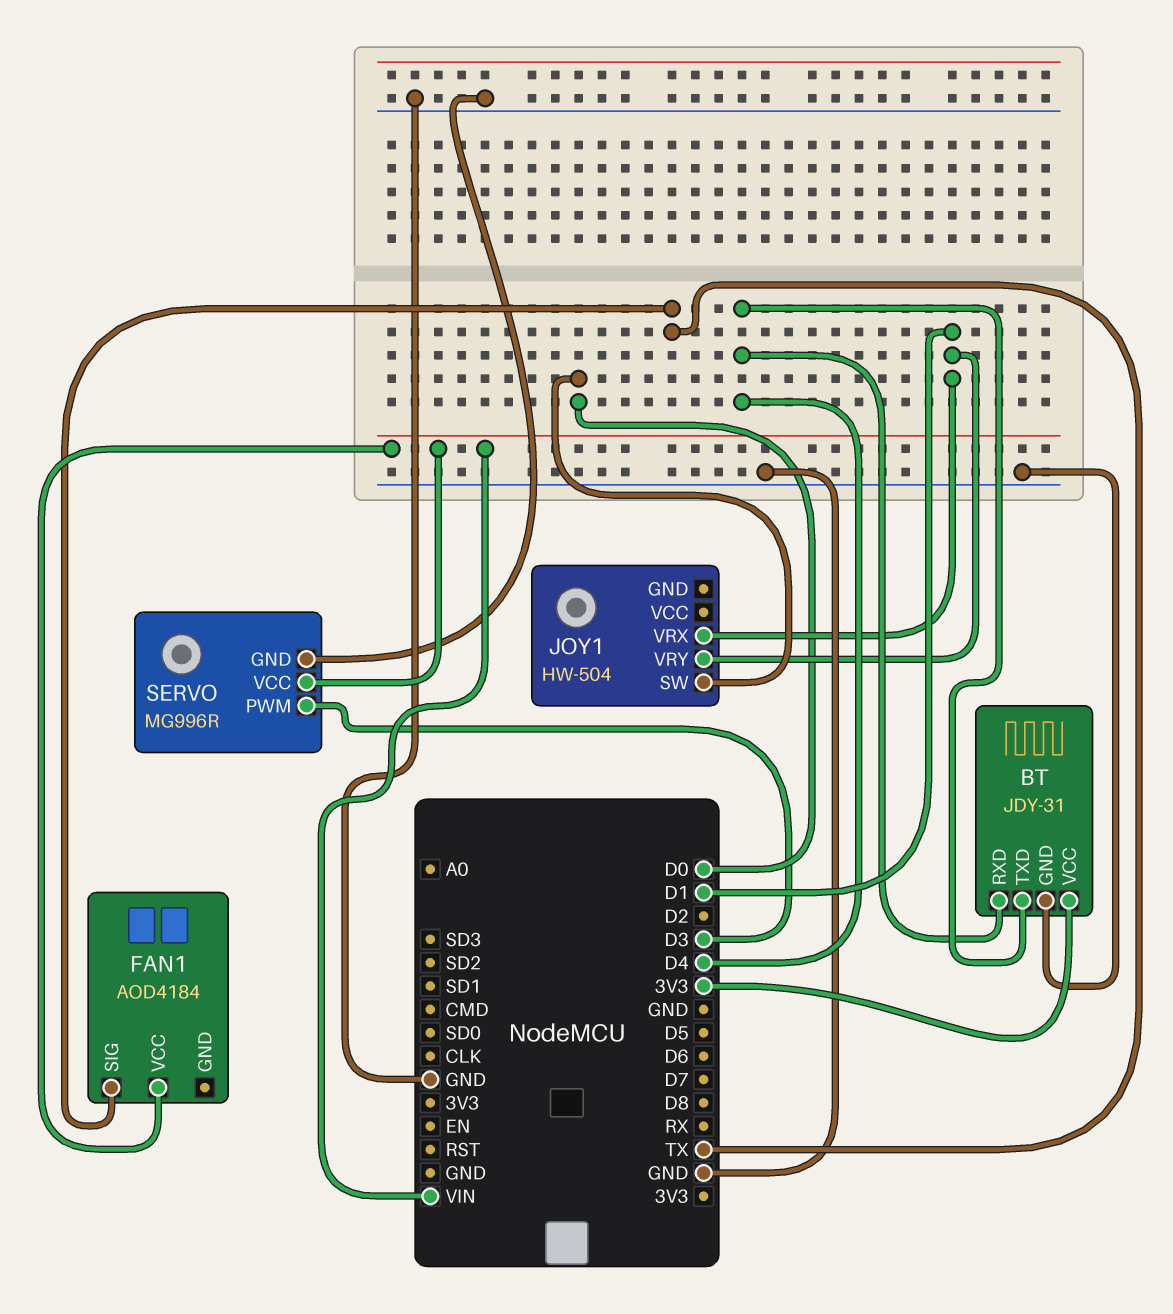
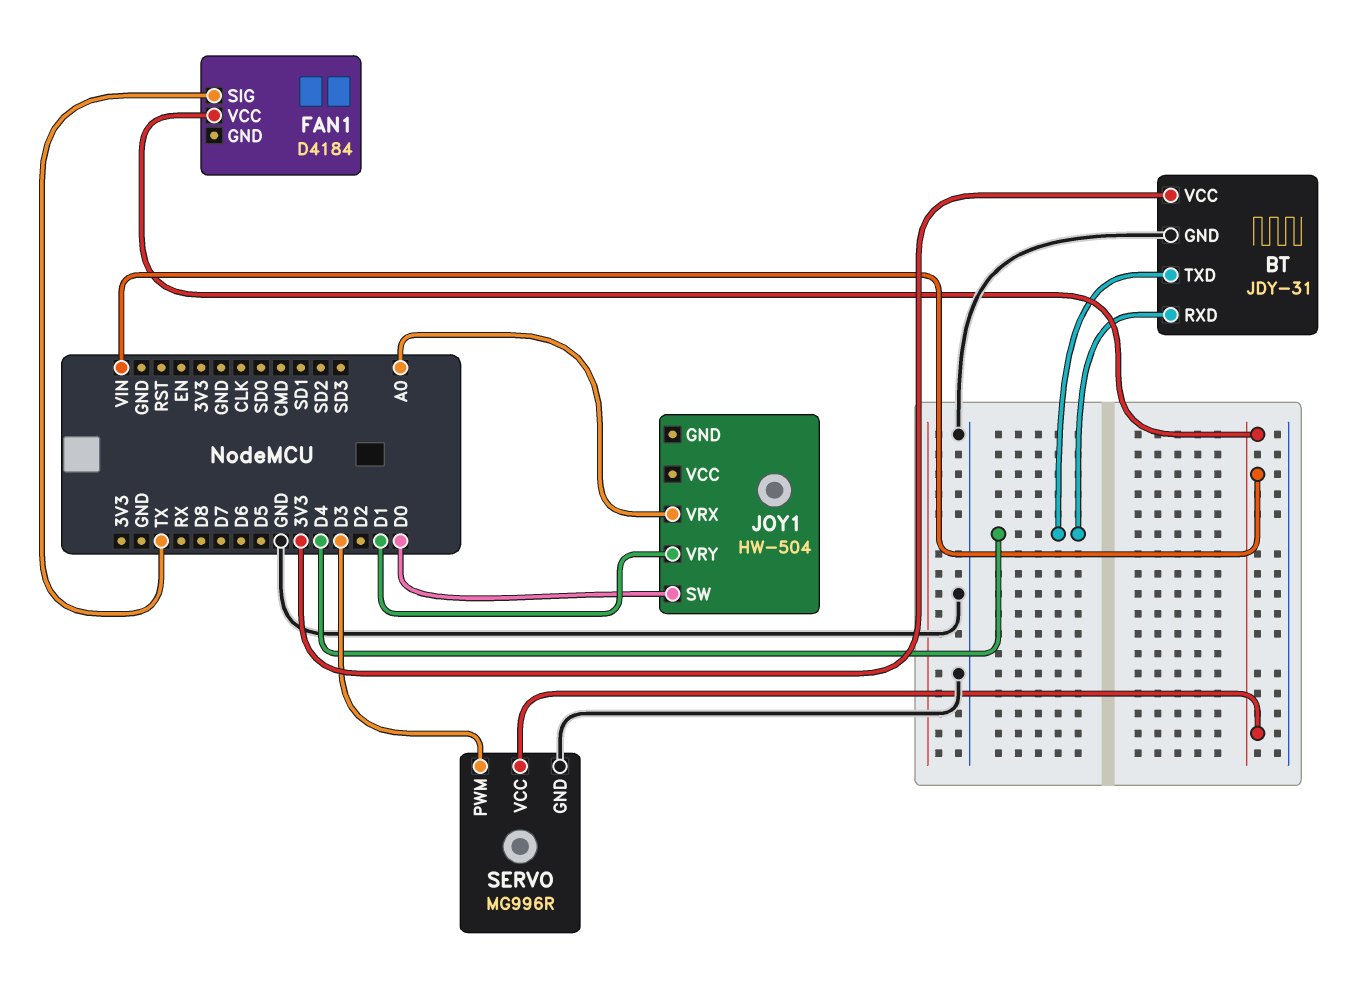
FAN1: AOD4184 -> D4184
JOY1 pin VRX: D1 -> A0

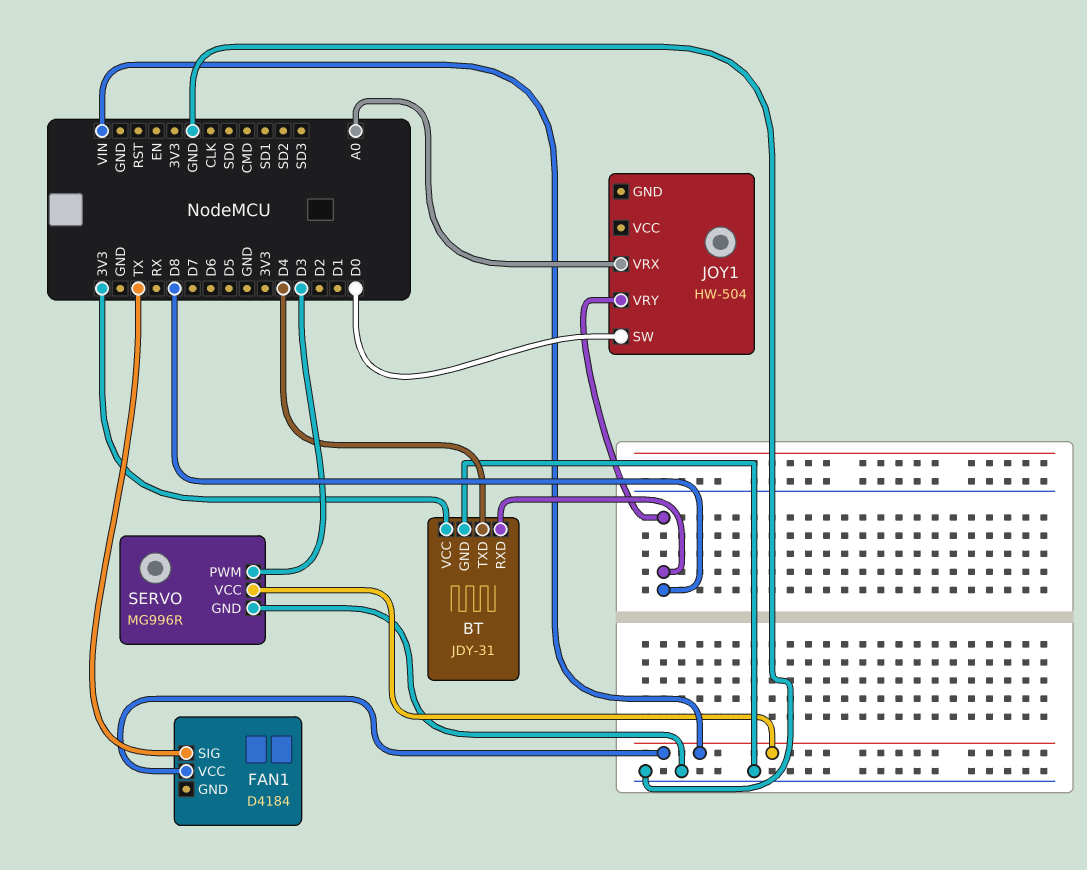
BT pin RXD: D4 -> D8
JOY1 pin VRY: D1 -> D8

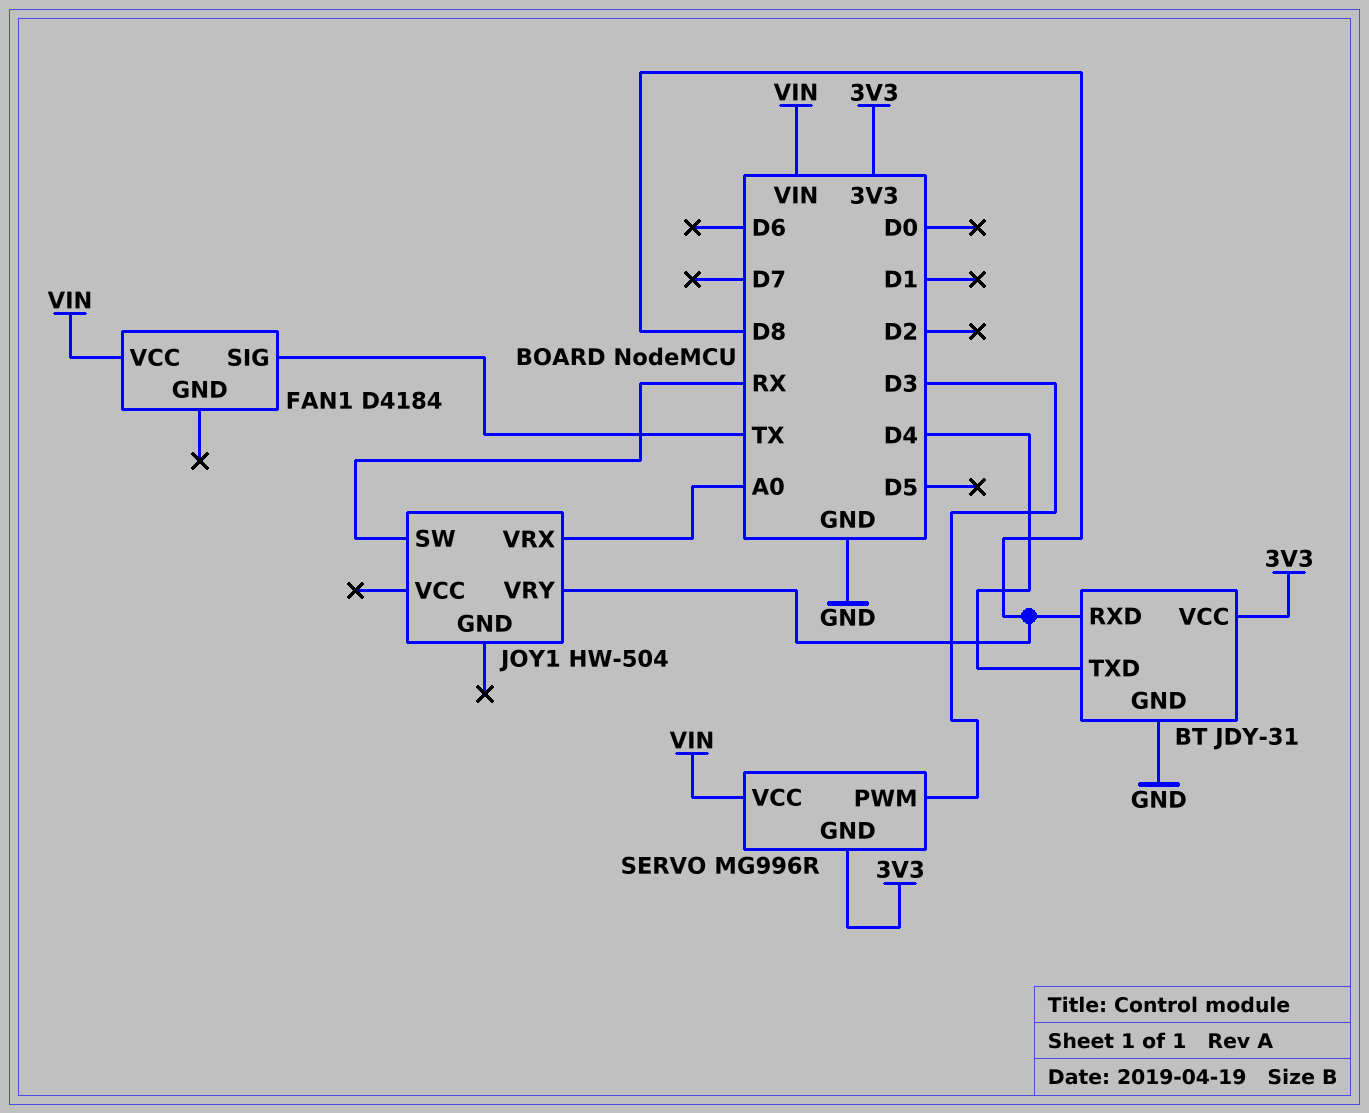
JOY1 pin SW: D0 -> RX
SERVO pin GND: GND -> 3V3

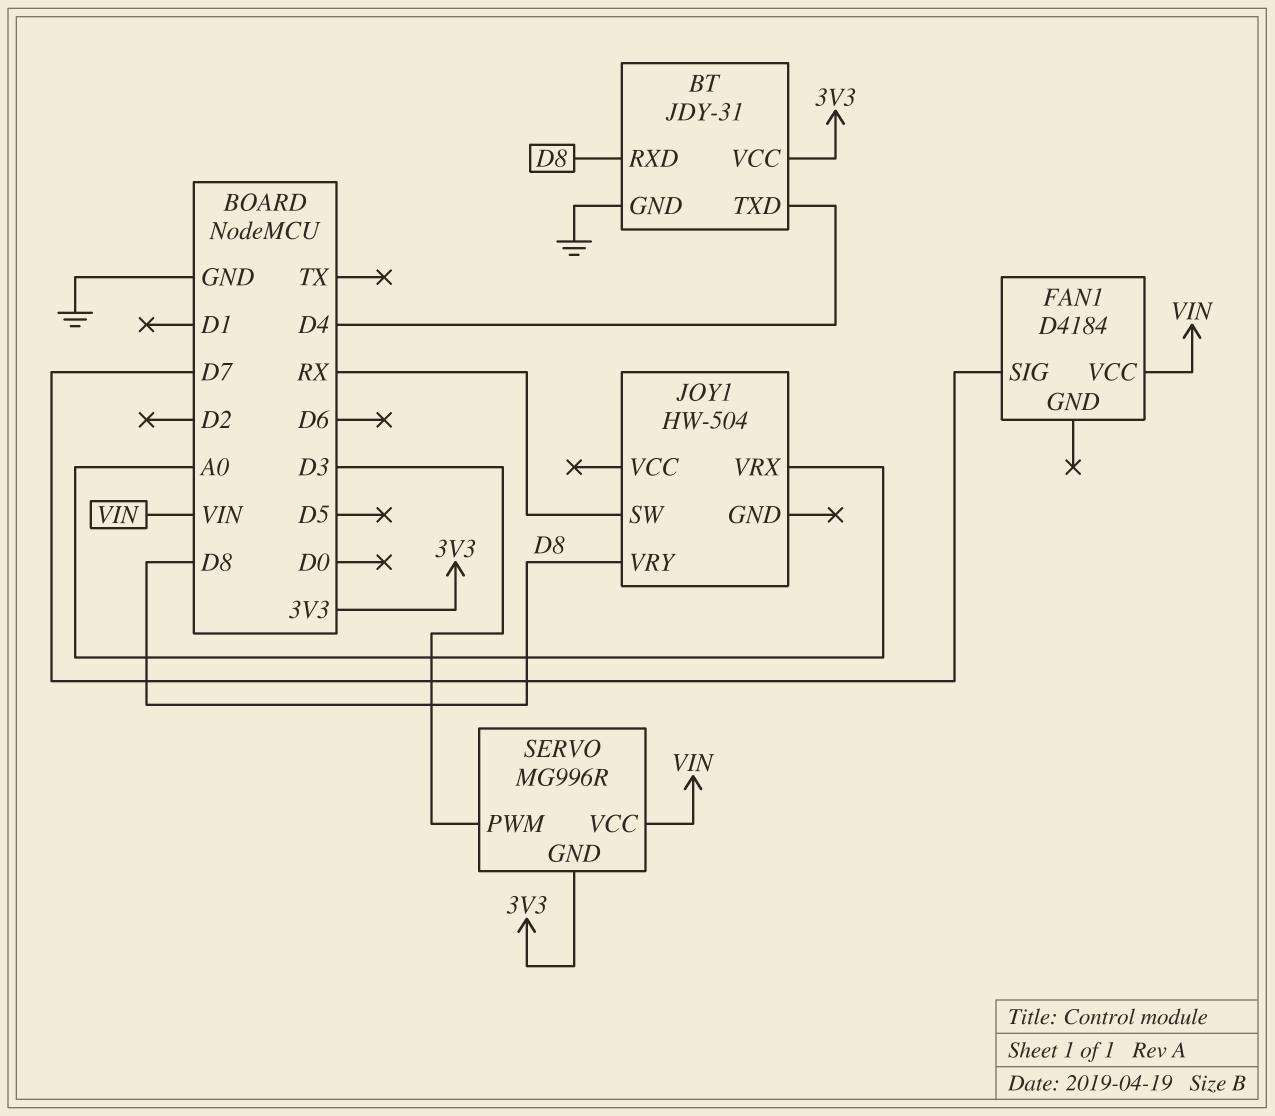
FAN1 pin SIG: TX -> D7

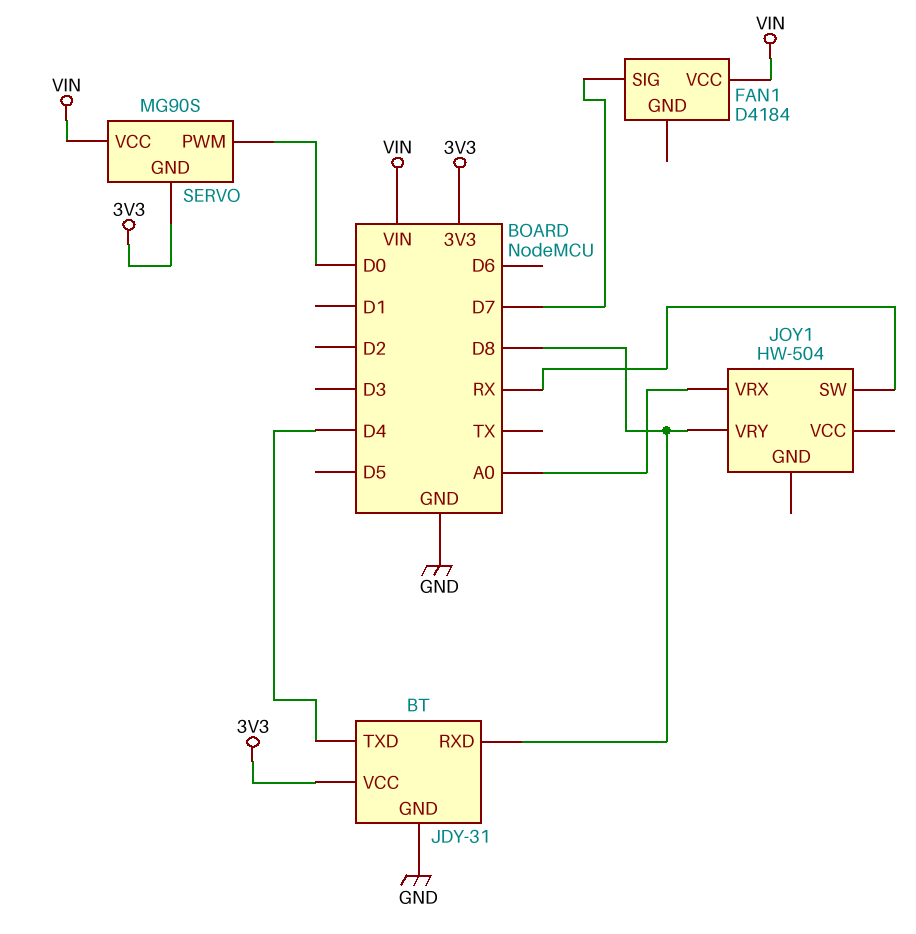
SERVO: MG996R -> MG90S
SERVO pin PWM: D3 -> D0

